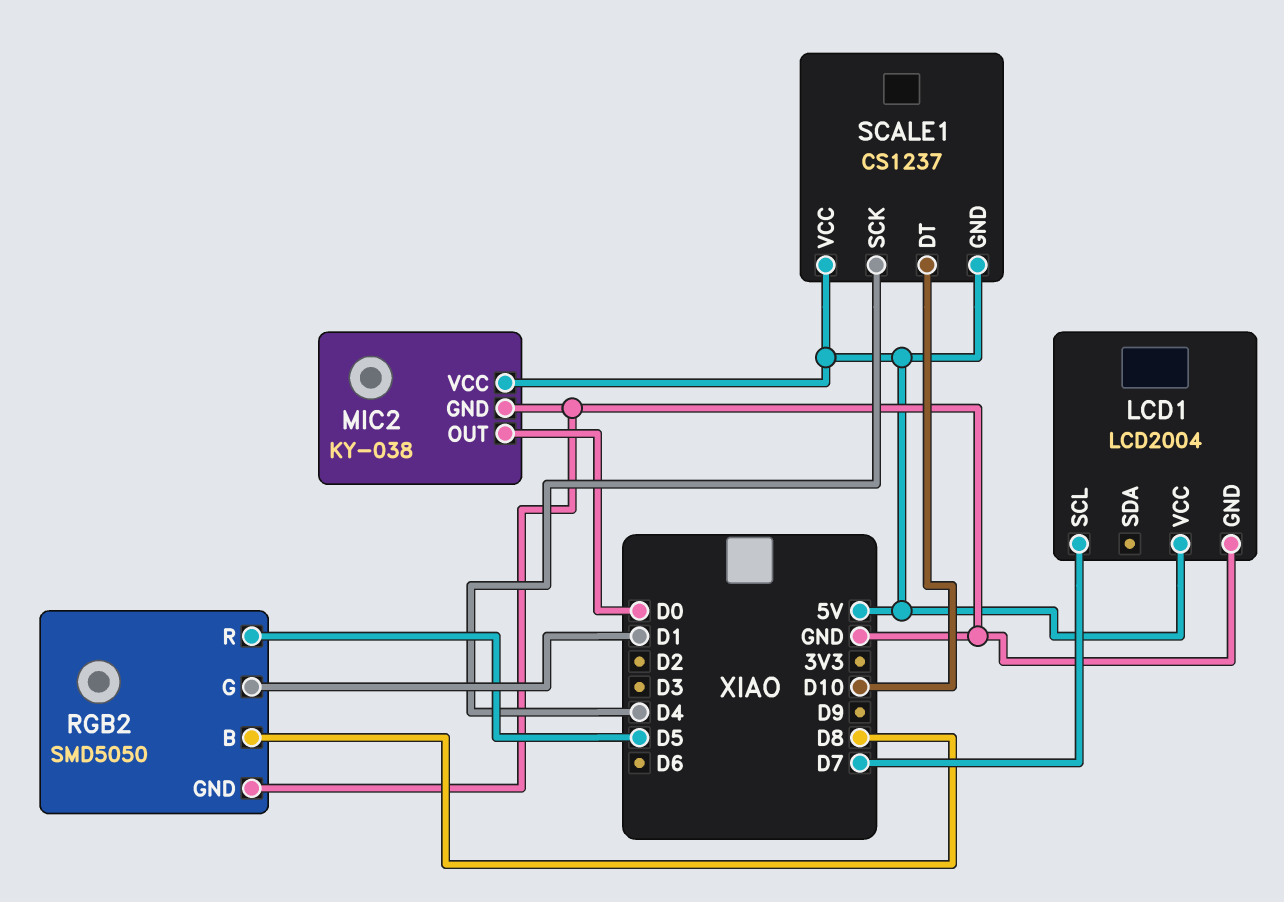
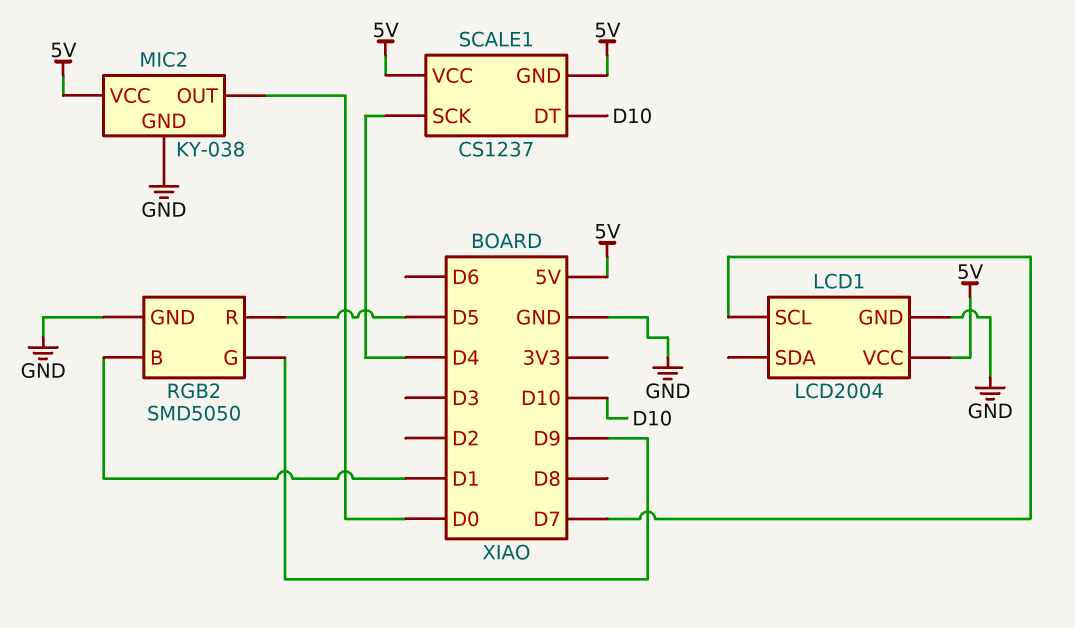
RGB2 pin B: D8 -> D1
RGB2 pin G: D1 -> D9

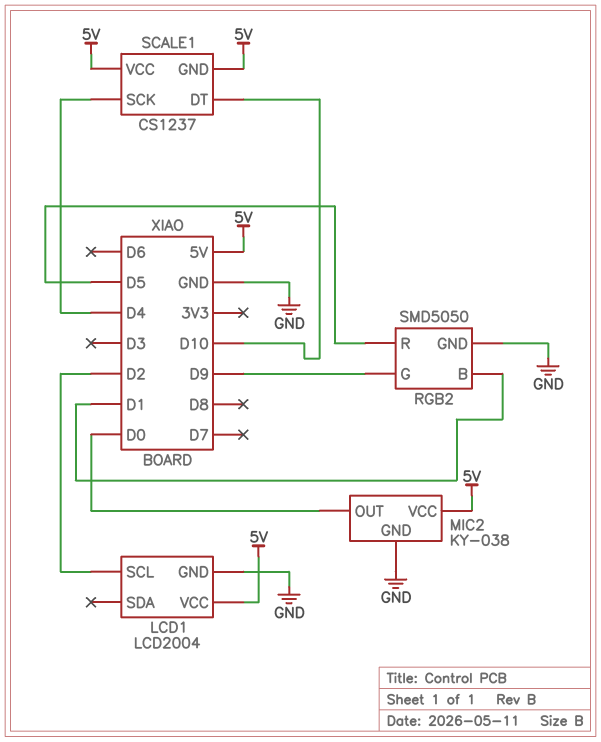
LCD1 pin SCL: D7 -> D2

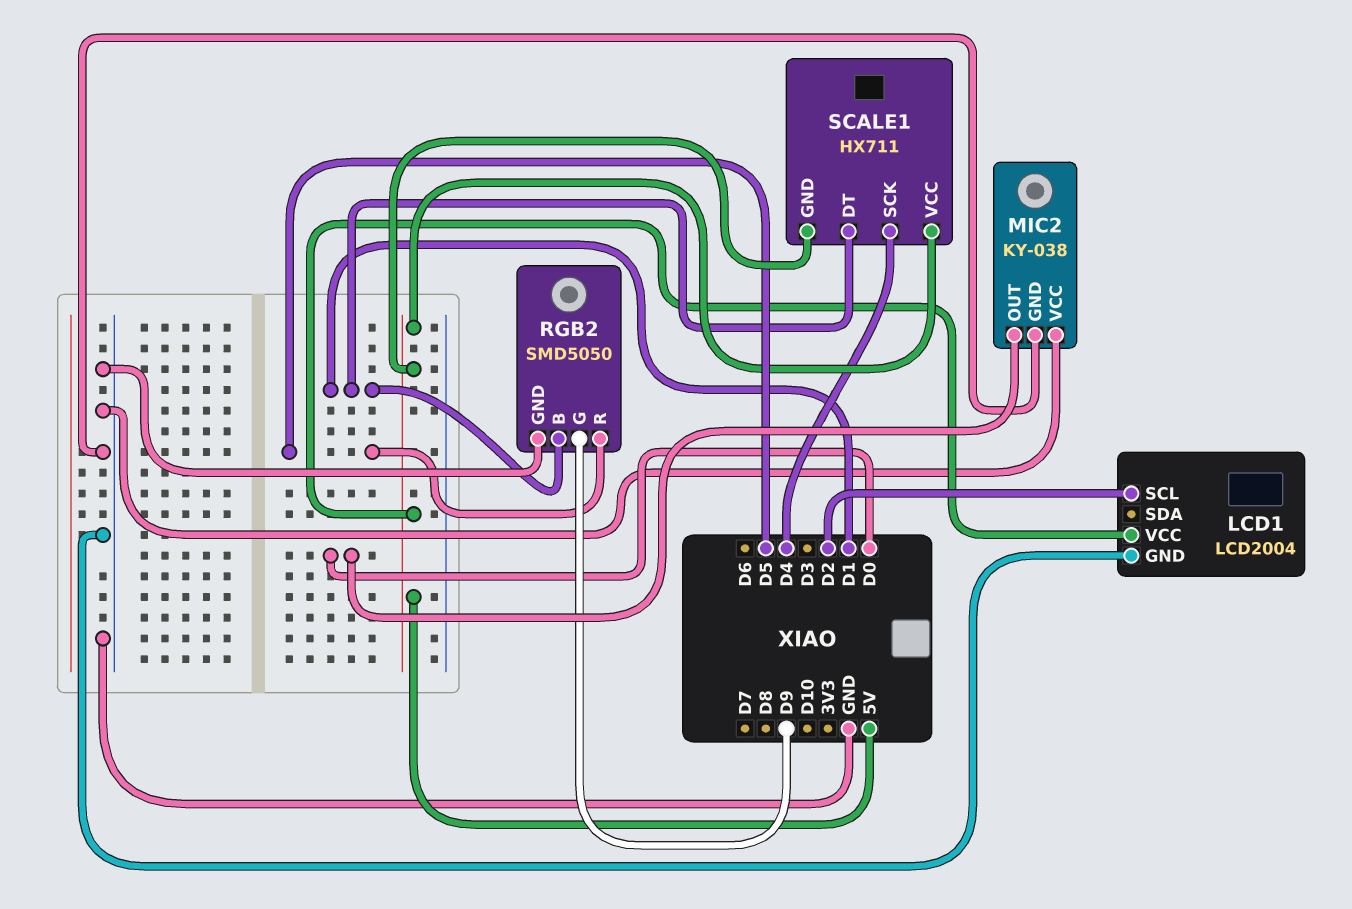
MIC2 pin VCC: 5V -> GND
SCALE1: CS1237 -> HX711
SCALE1 pin DT: D10 -> D1

